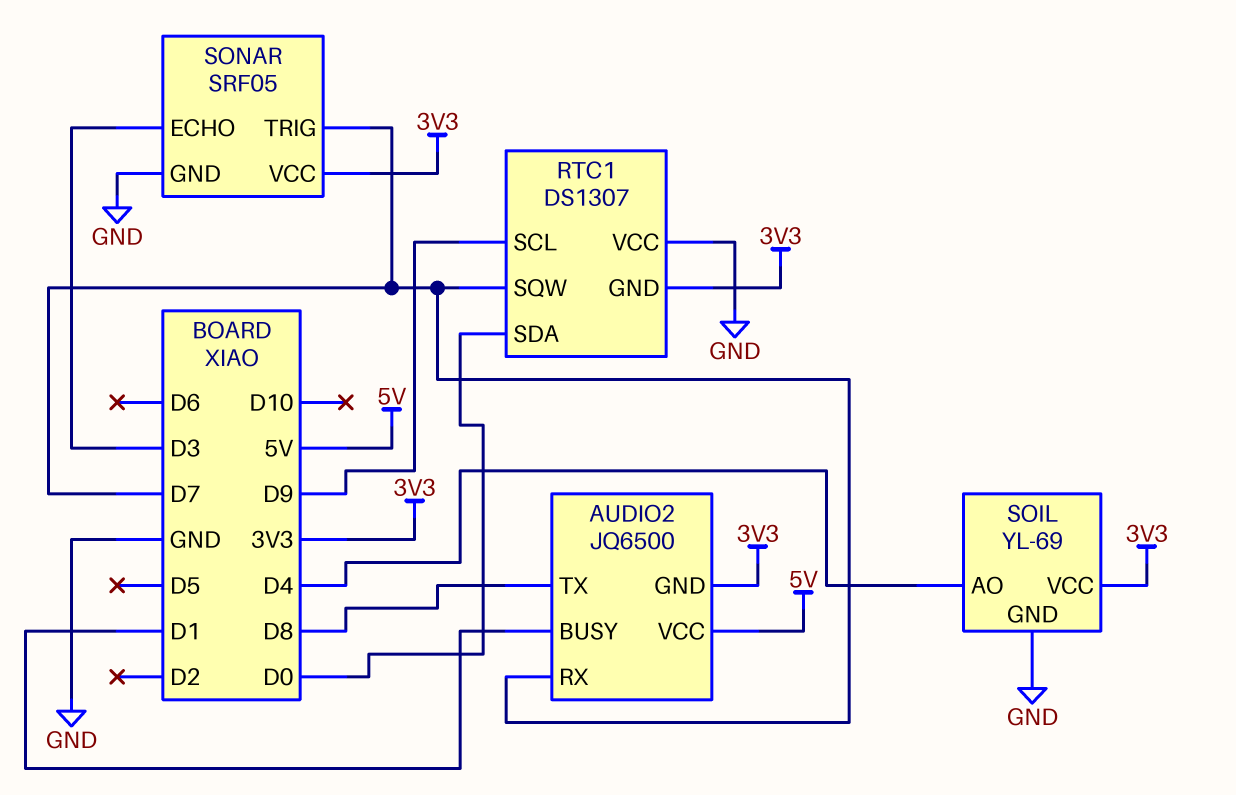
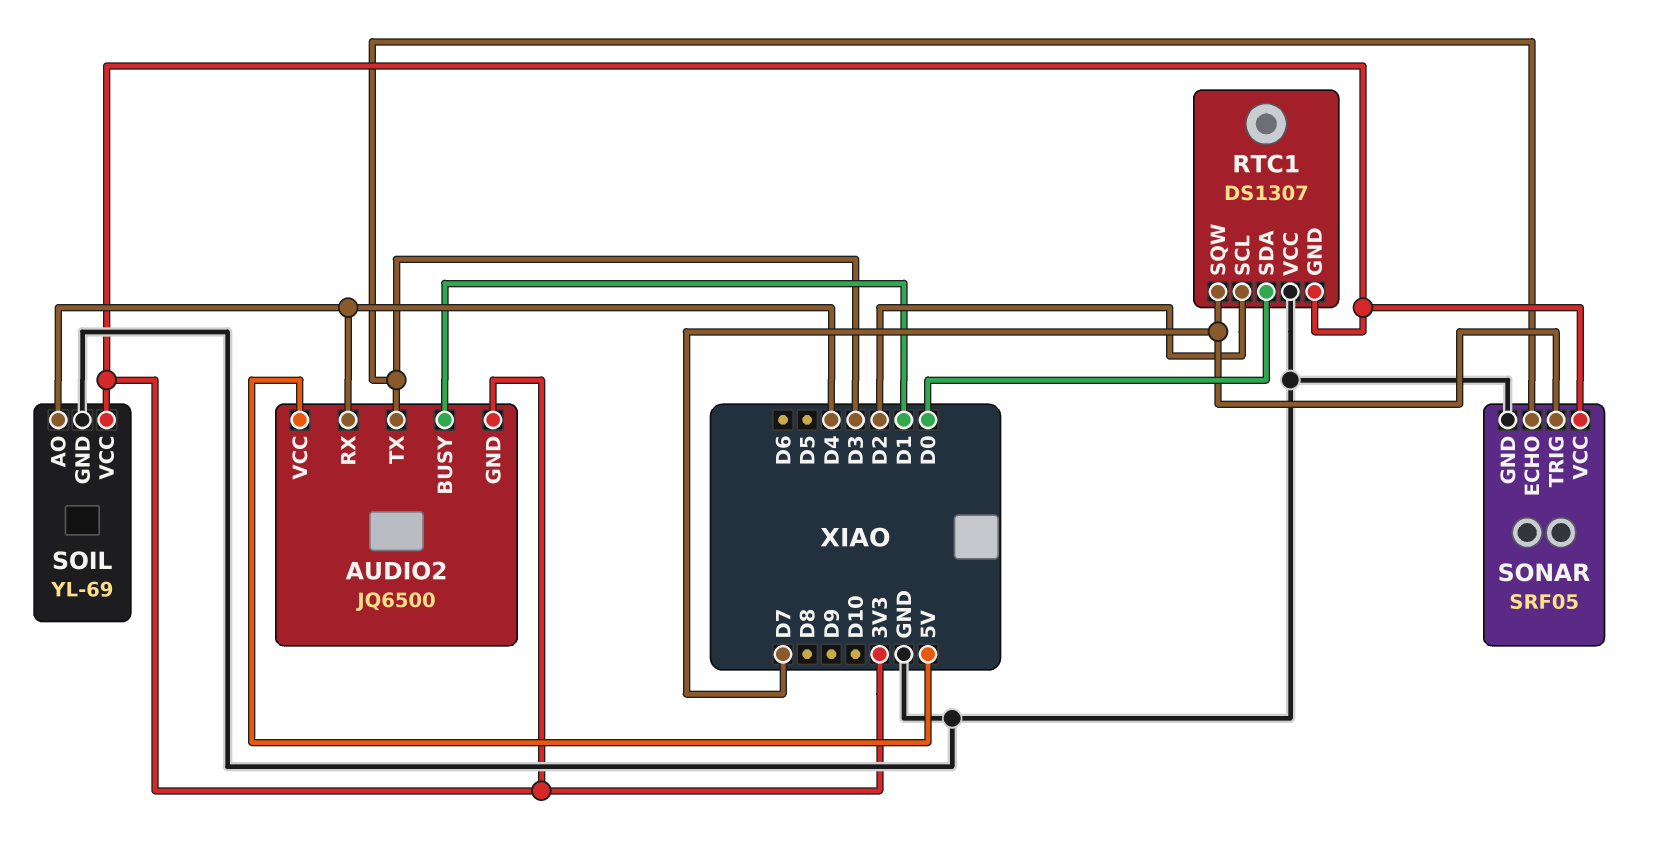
AUDIO2 pin RX: D7 -> D4
AUDIO2 pin TX: D8 -> D3
RTC1 pin SCL: D9 -> D2

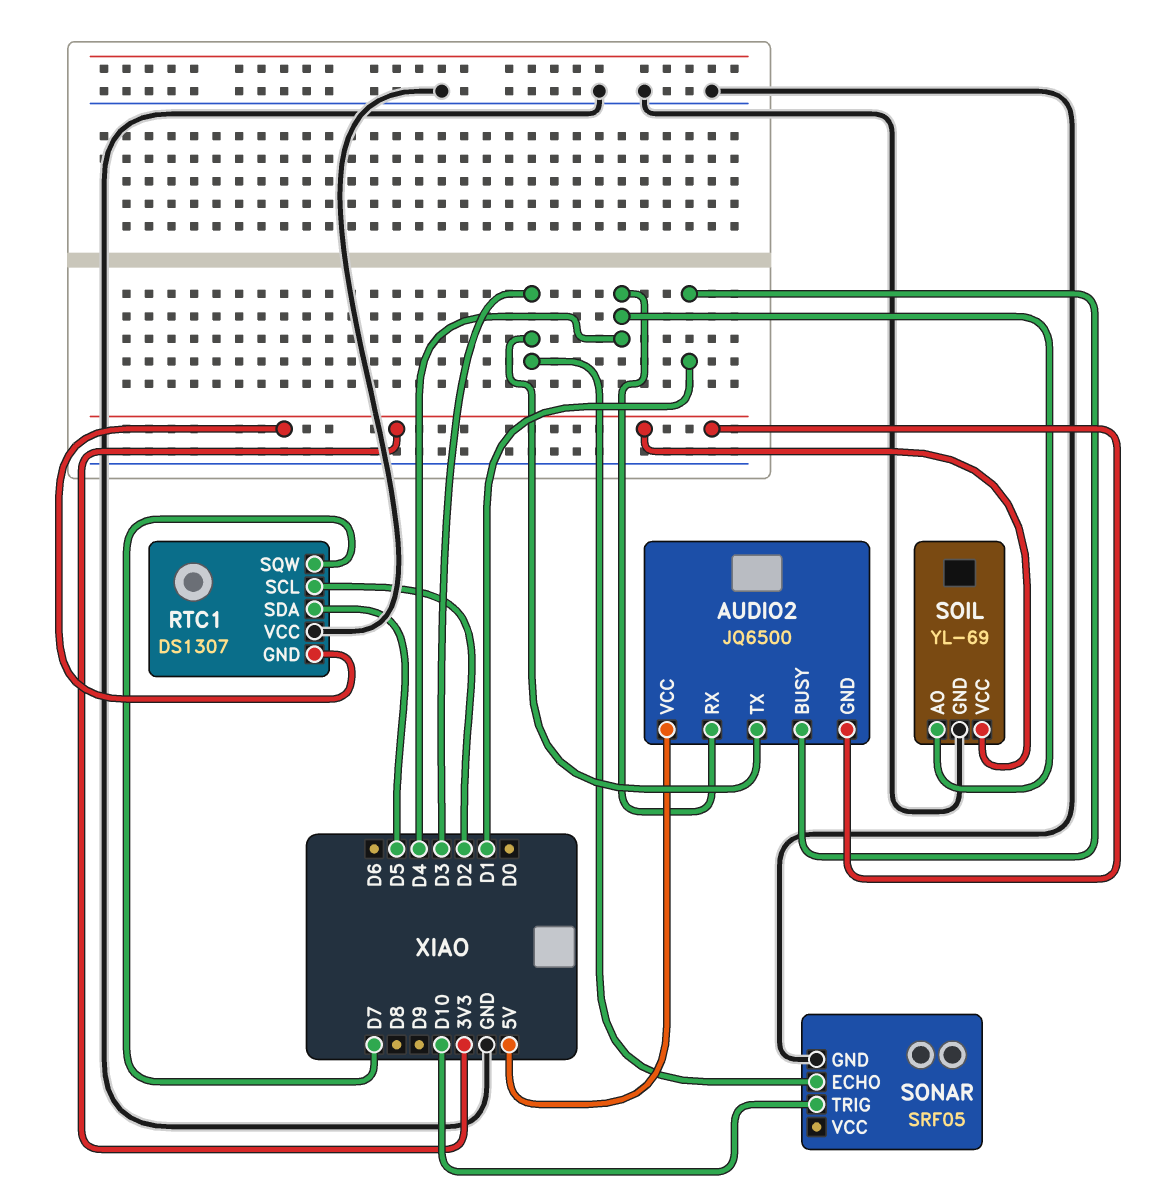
RTC1 pin SDA: D0 -> D5
SONAR pin TRIG: D7 -> D10
SONAR pin VCC: 3V3 -> none

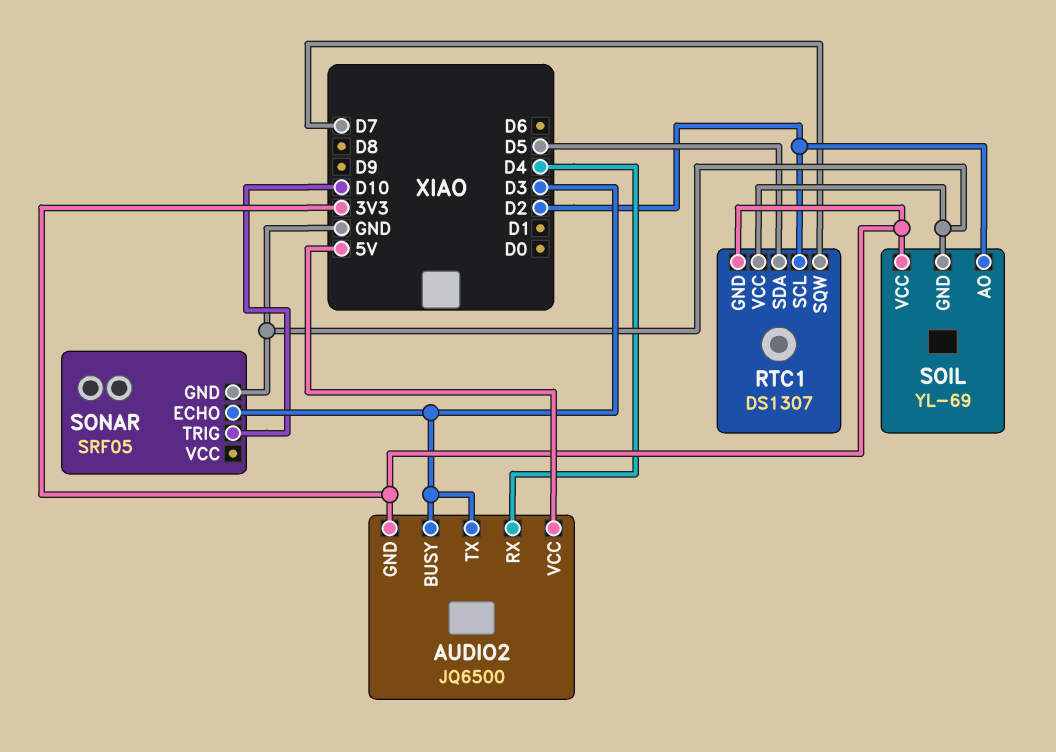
AUDIO2 pin BUSY: D1 -> D3
SOIL pin AO: D4 -> D2

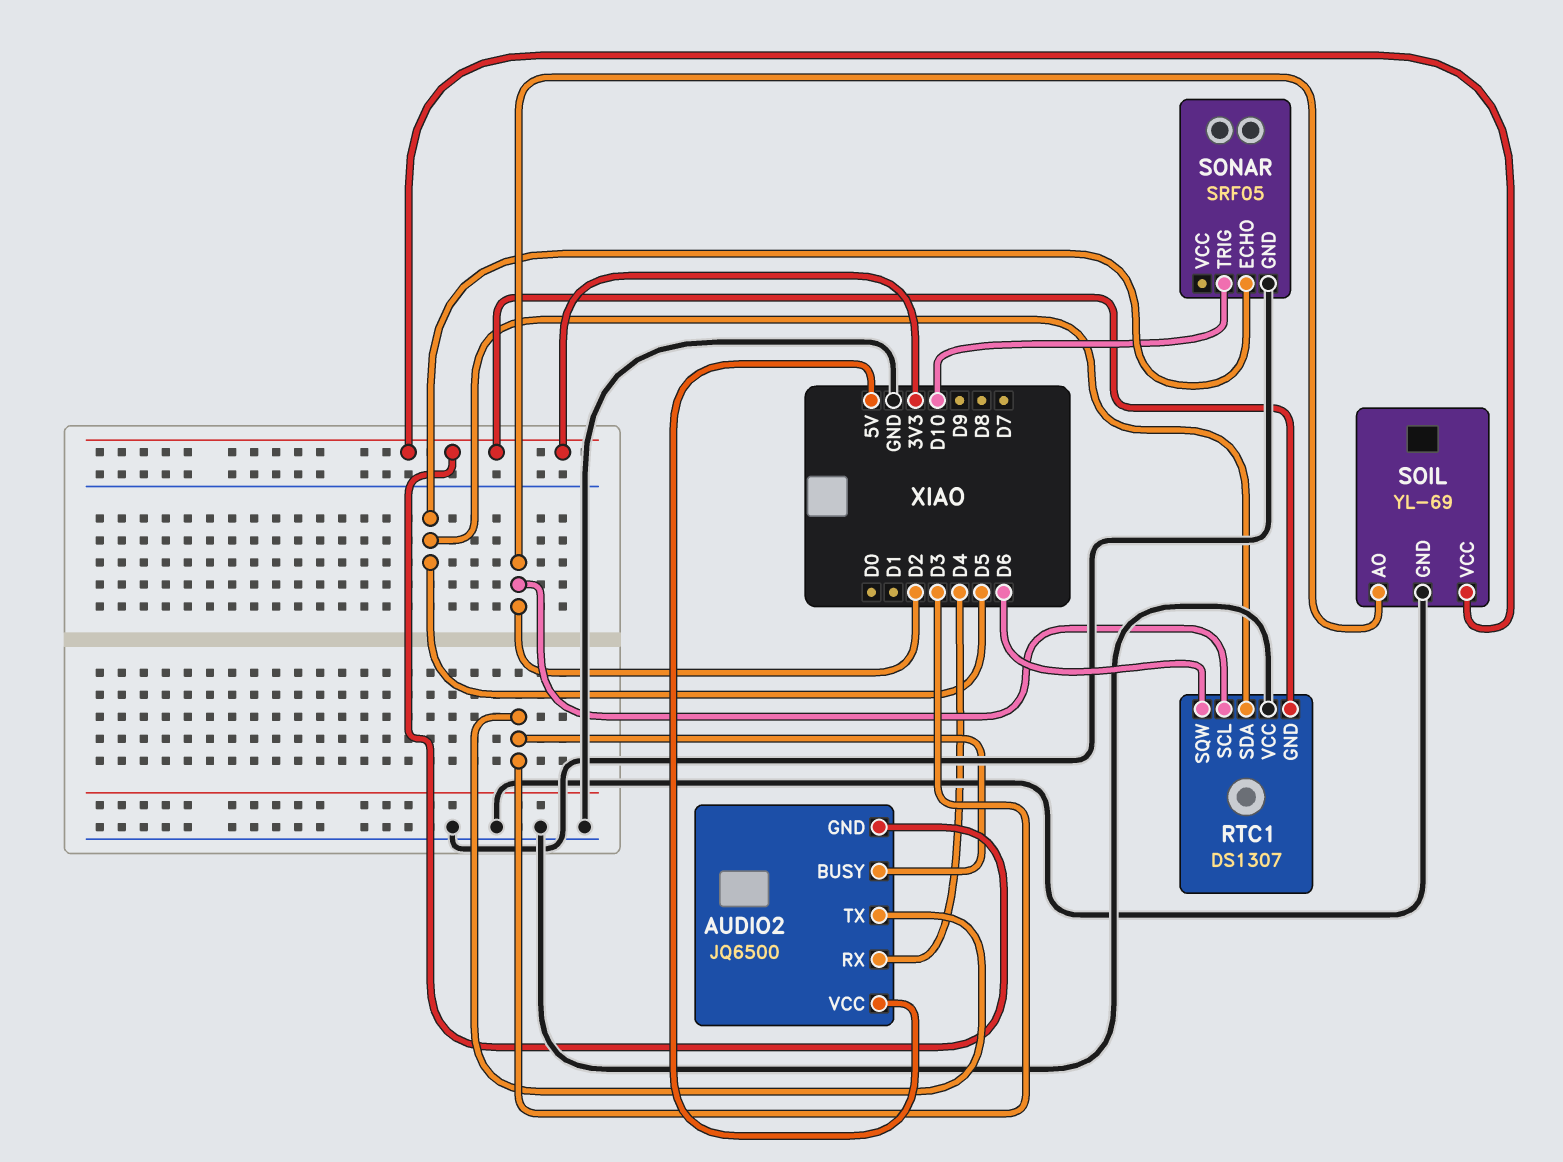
RTC1 pin SQW: D7 -> D6
SONAR pin ECHO: D3 -> D5

